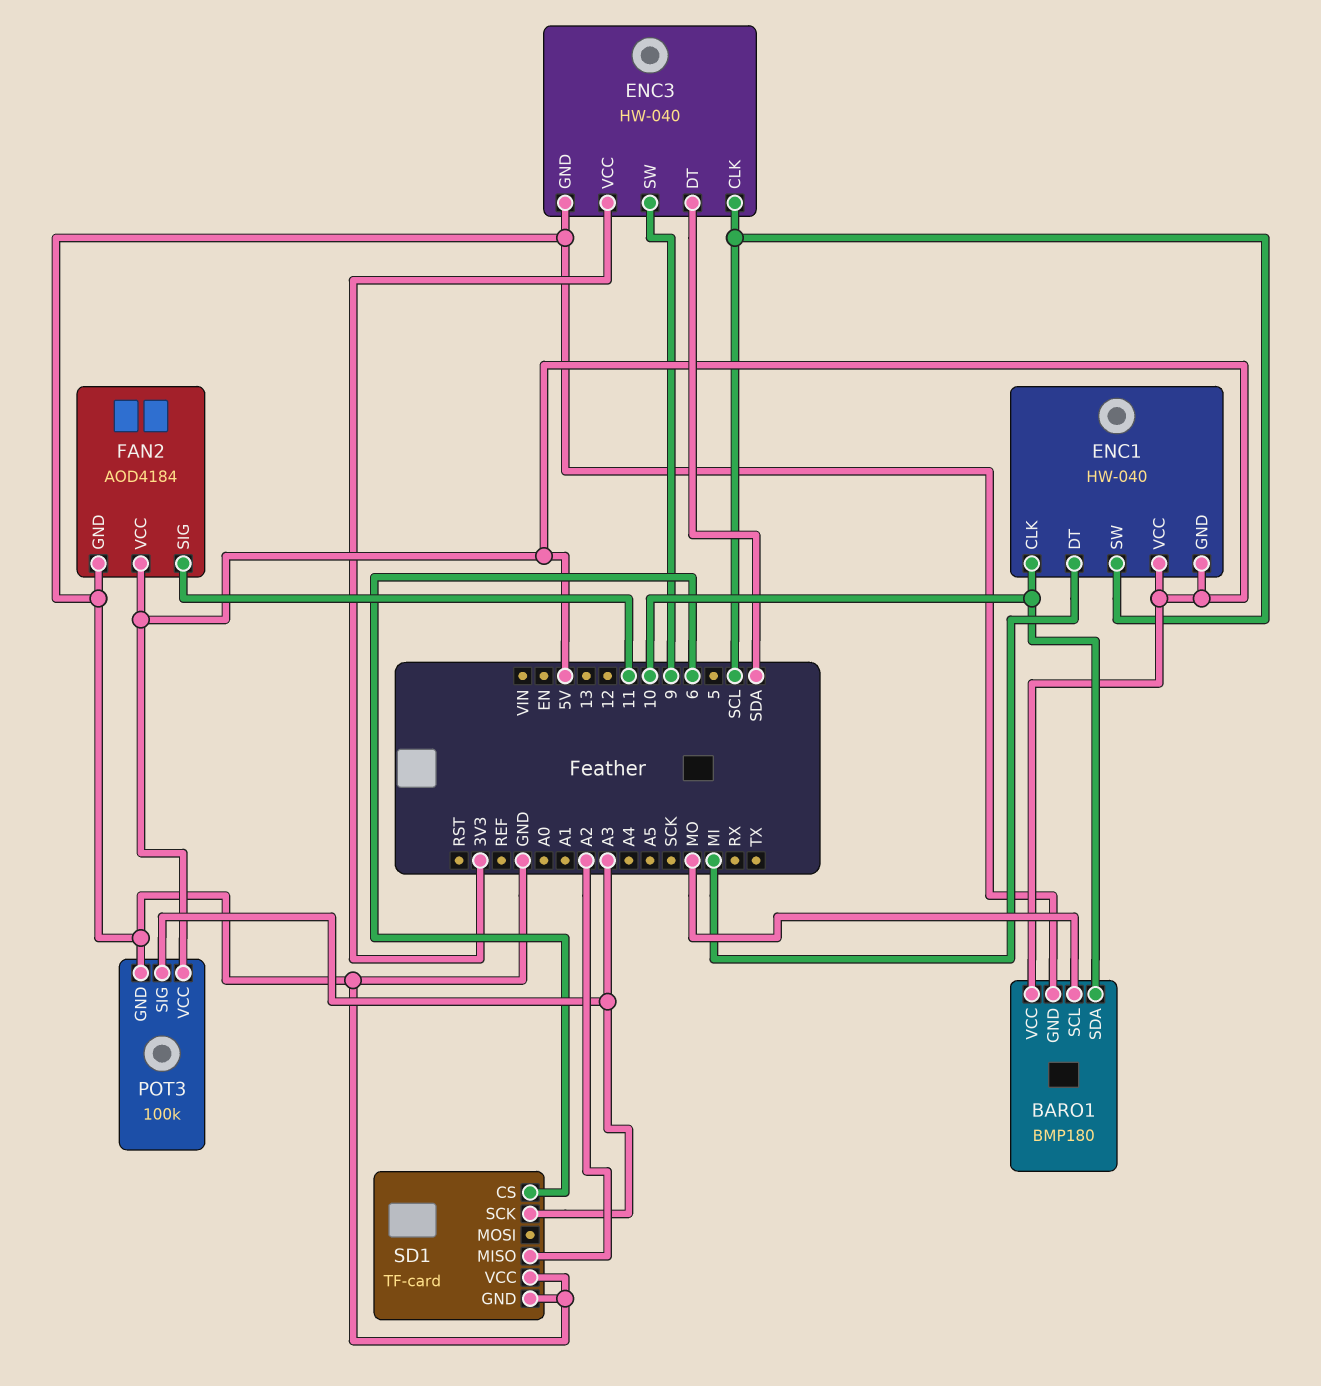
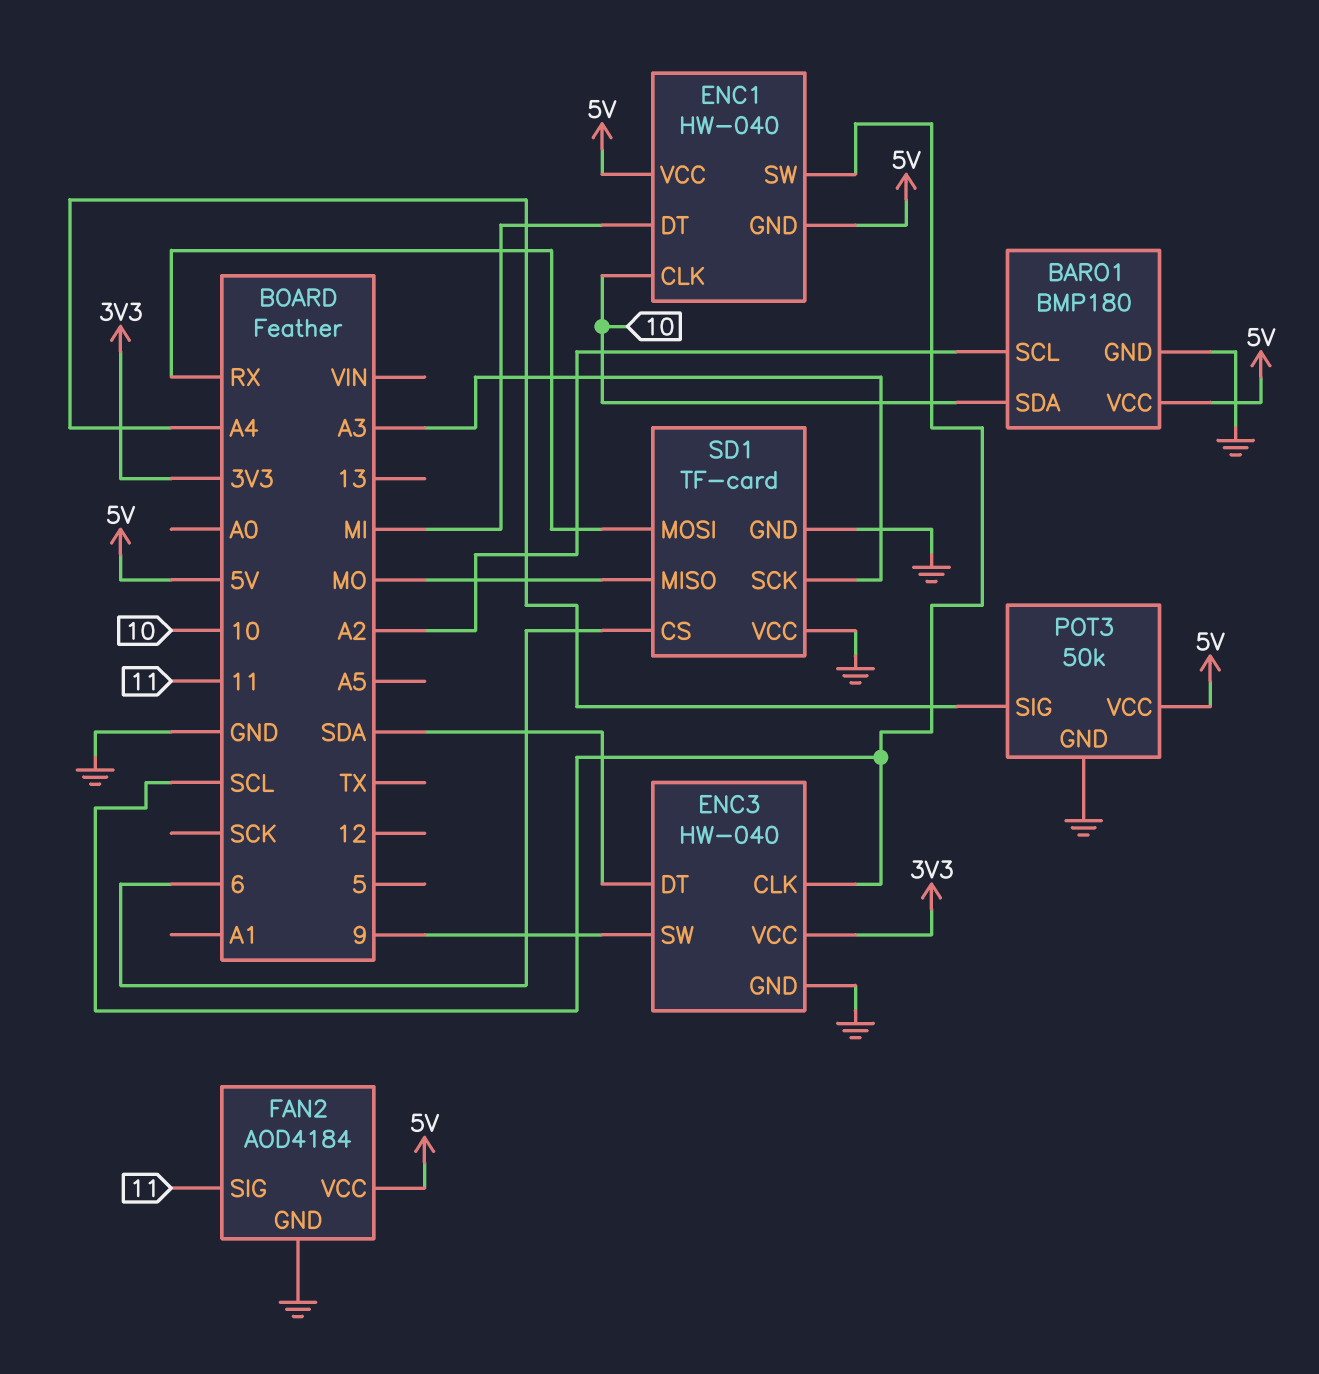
BARO1 pin SCL: MO -> A2
POT3: 100k -> 50k
POT3 pin SIG: A3 -> A4
SD1 pin MISO: A2 -> MO
SD1 pin MOSI: none -> RX

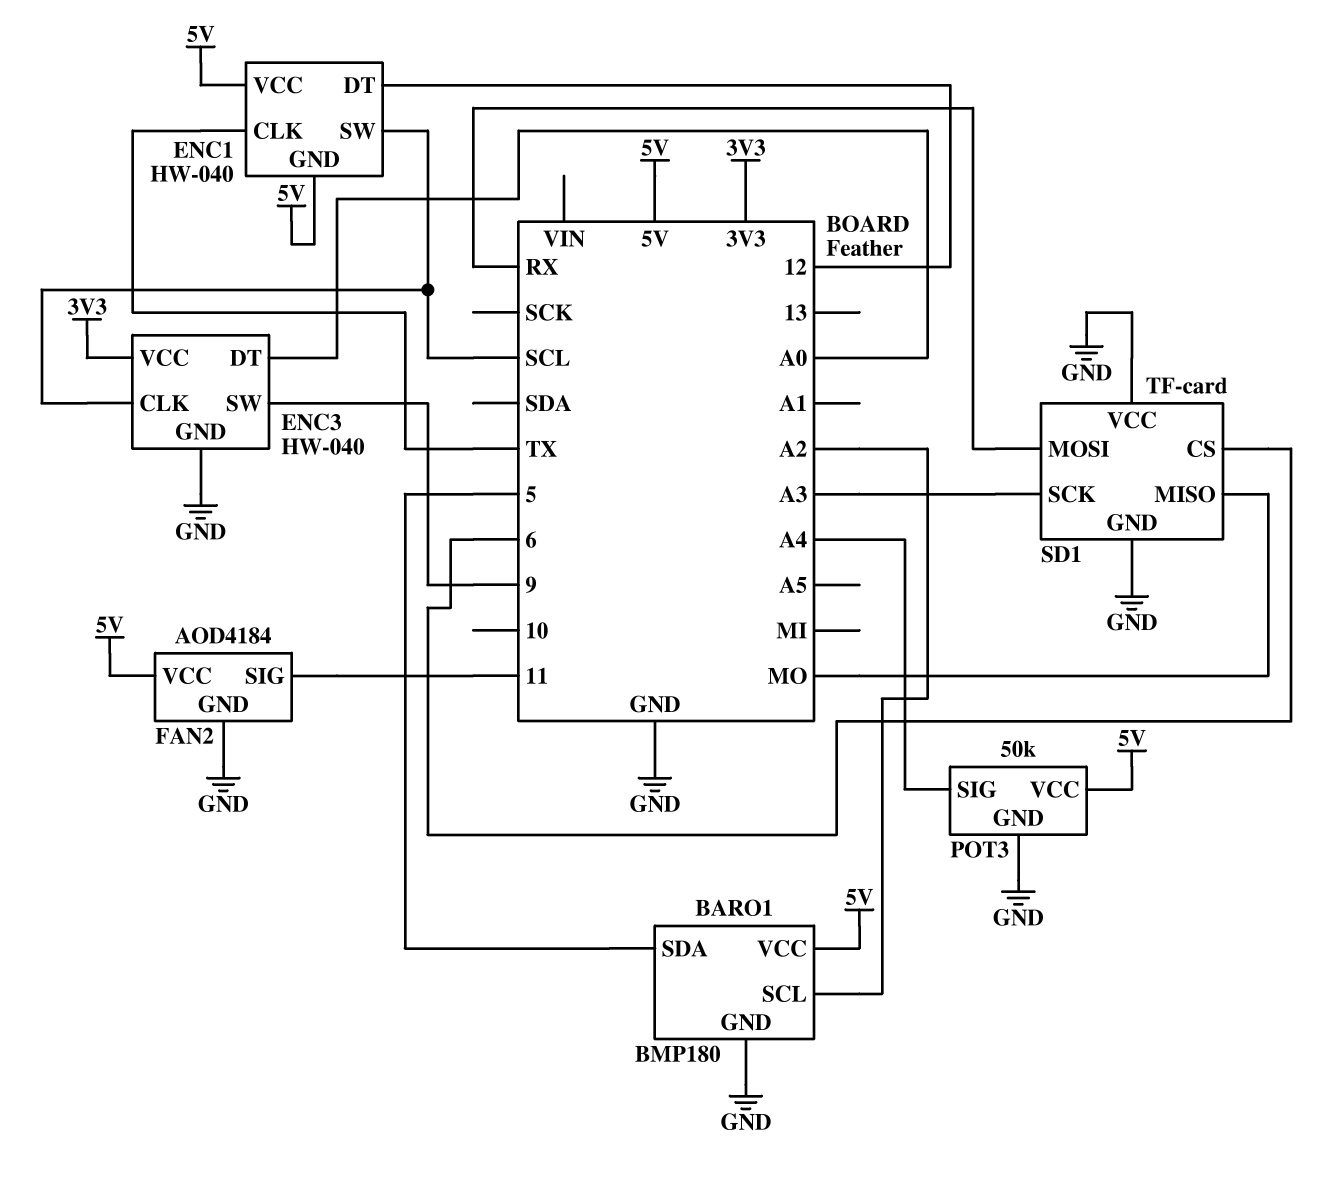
BARO1 pin SDA: 10 -> 5
ENC1 pin CLK: 10 -> TX
ENC1 pin DT: MI -> 12
ENC3 pin DT: SDA -> A0

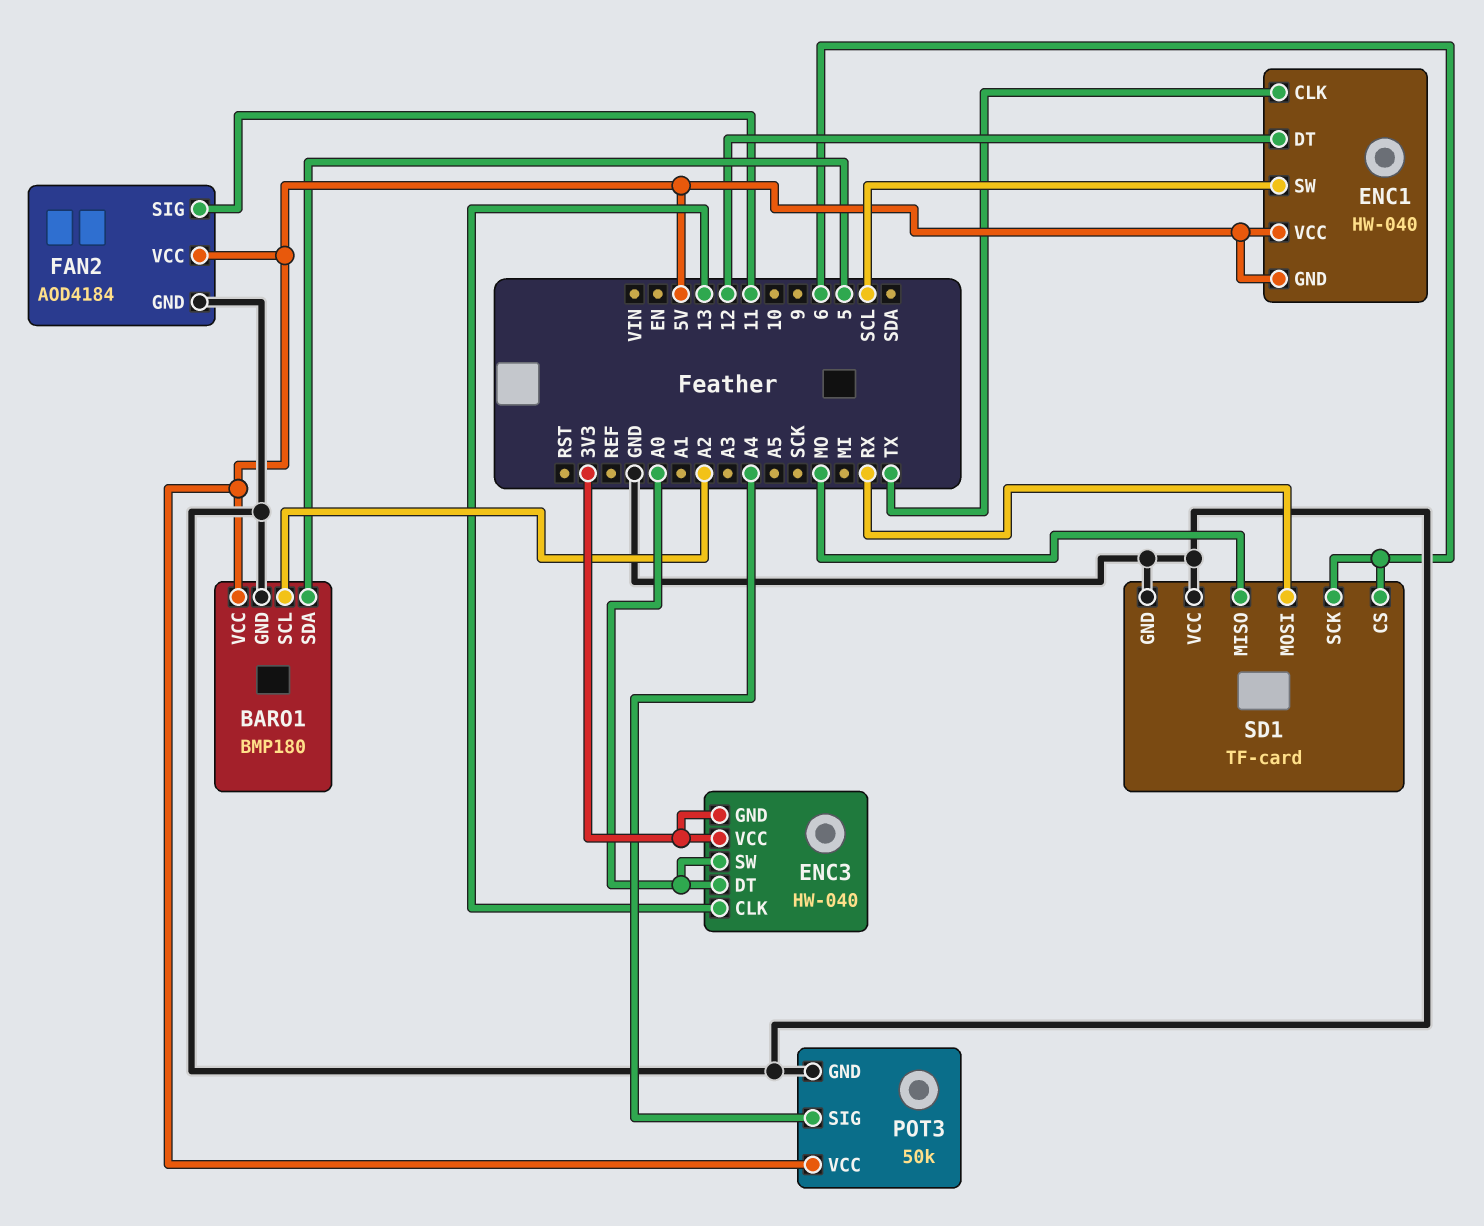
ENC3 pin CLK: SCL -> 13
ENC3 pin GND: GND -> 3V3
ENC3 pin SW: 9 -> A0
SD1 pin SCK: A3 -> 6

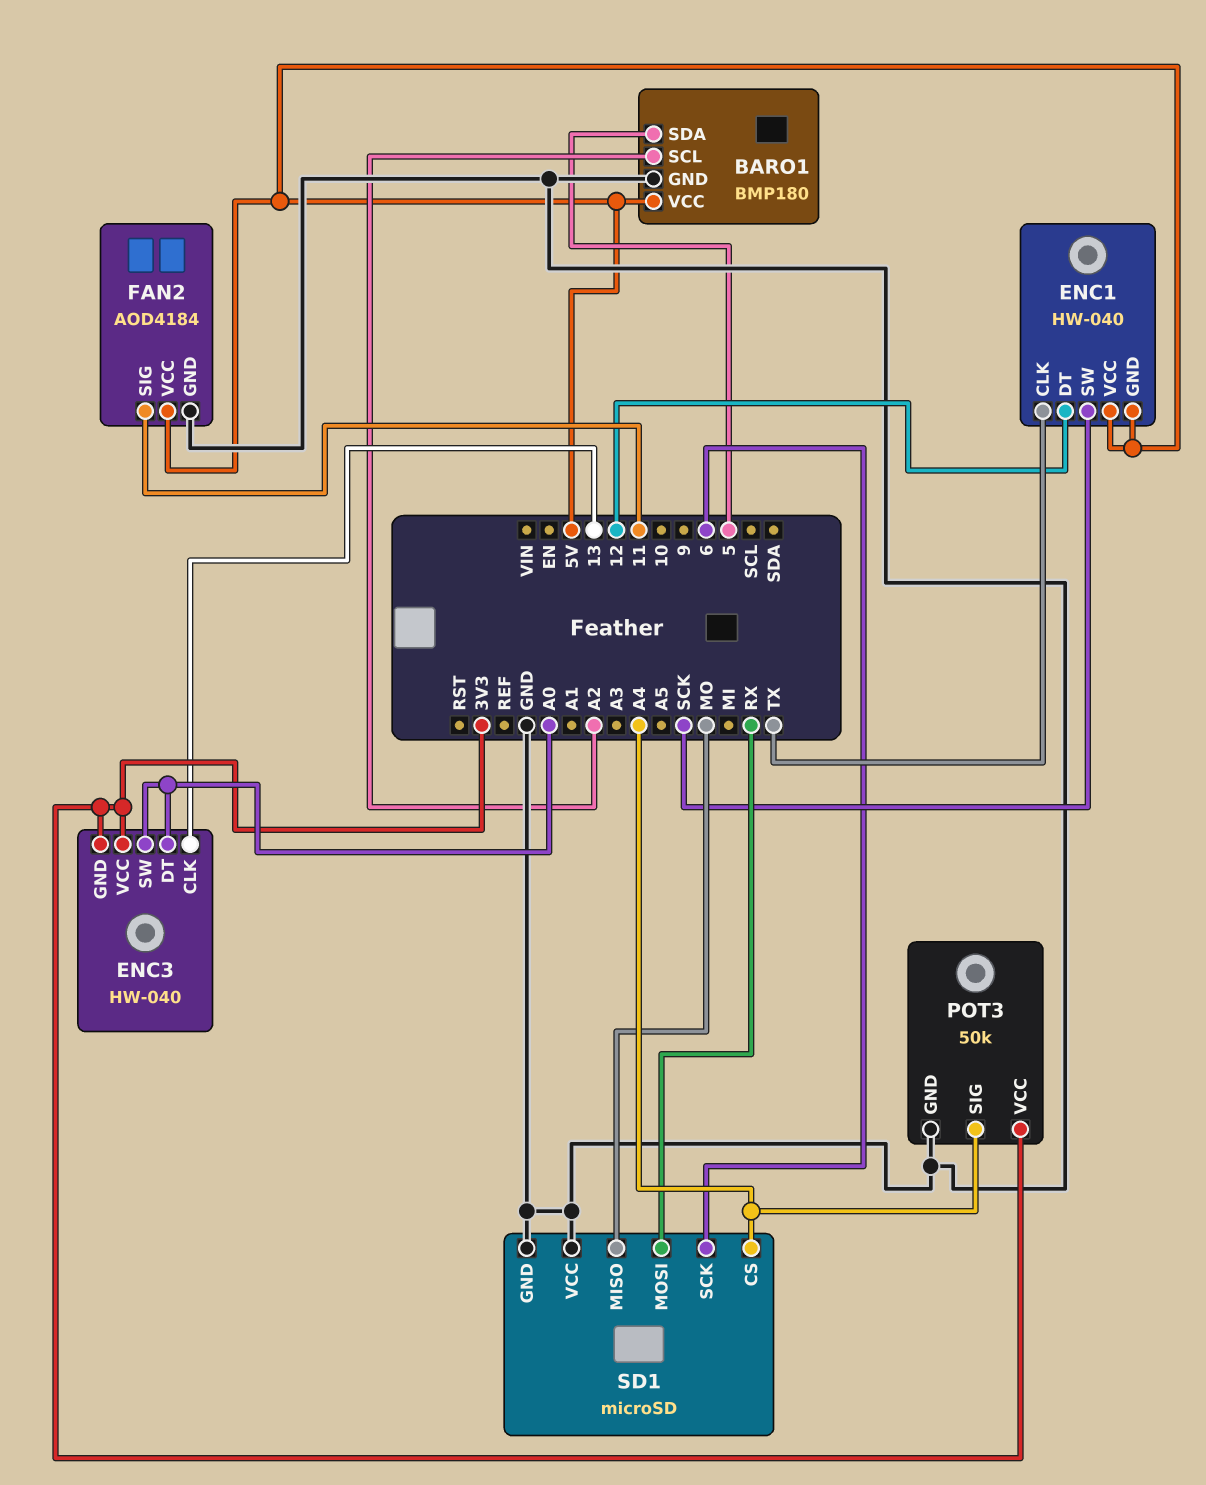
ENC1 pin SW: SCL -> SCK
POT3 pin VCC: 5V -> 3V3
SD1: TF-card -> microSD
SD1 pin CS: 6 -> A4

